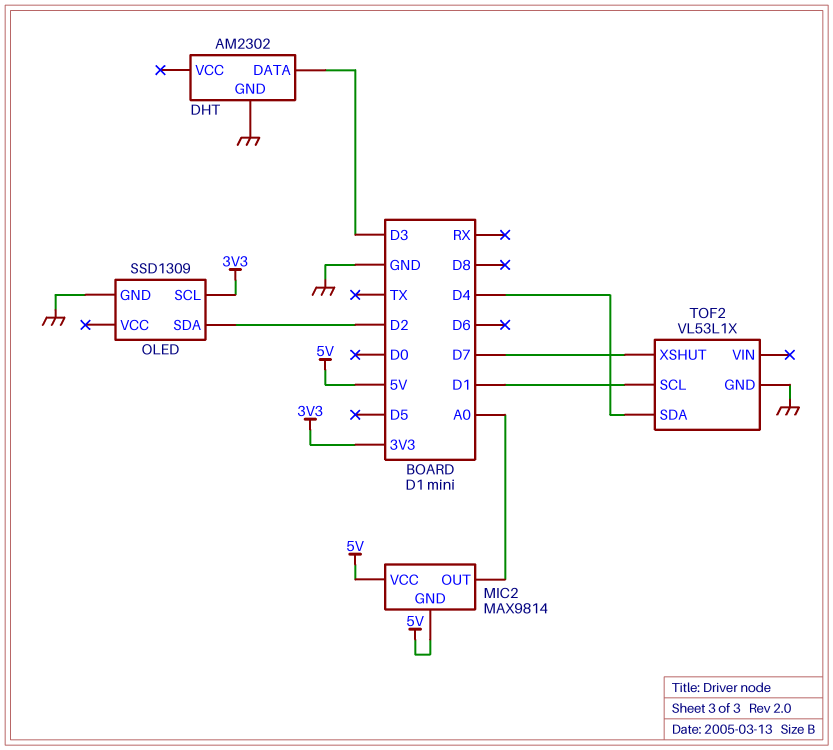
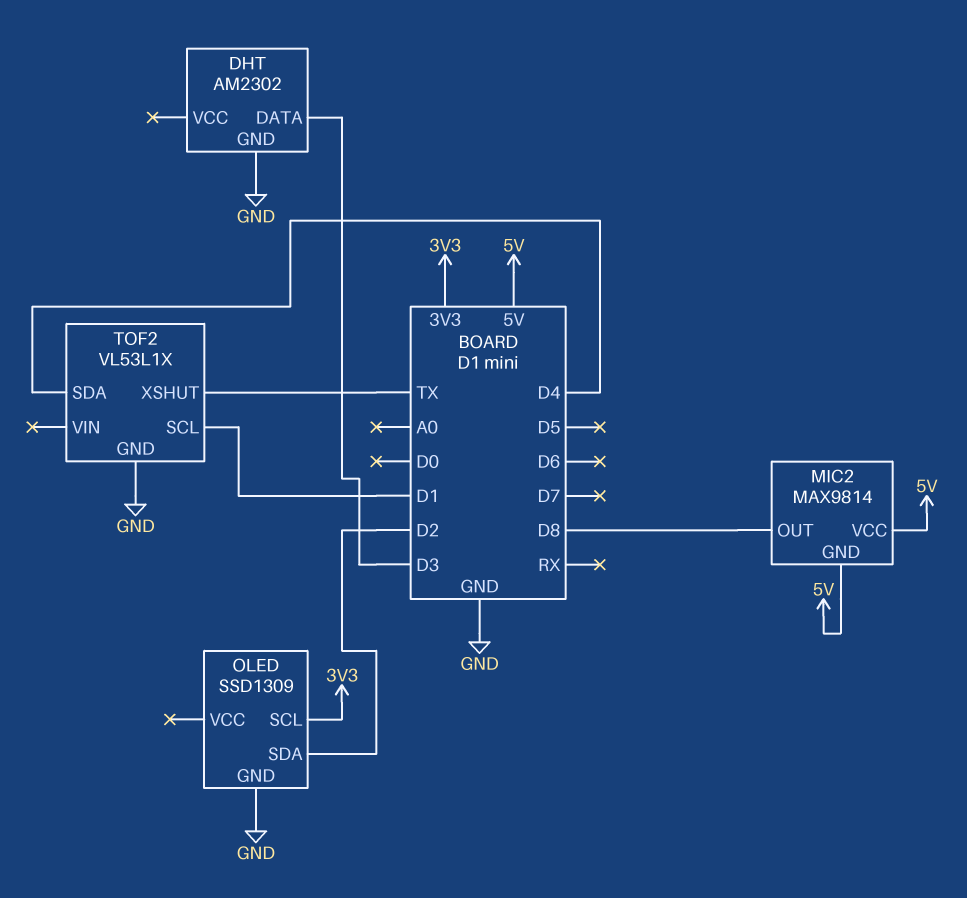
MIC2 pin OUT: A0 -> D8
TOF2 pin XSHUT: D7 -> TX

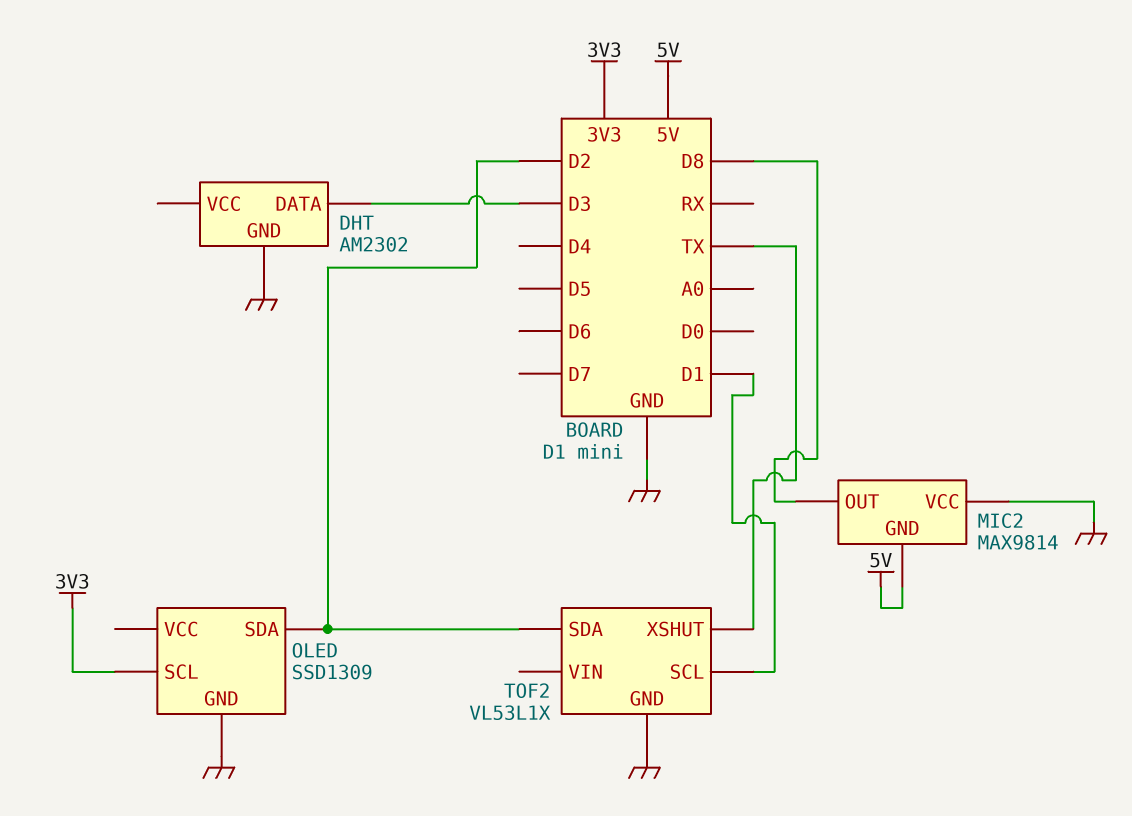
MIC2 pin VCC: 5V -> GND
TOF2 pin SDA: D4 -> D2

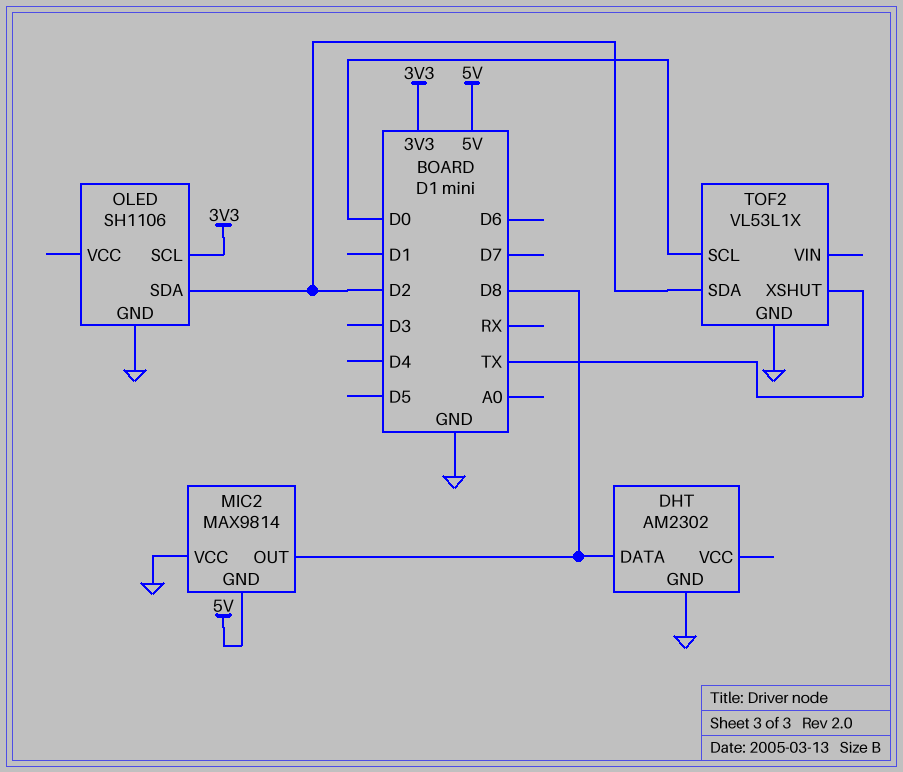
DHT pin DATA: D3 -> D8
OLED: SSD1309 -> SH1106
TOF2 pin SCL: D1 -> D0

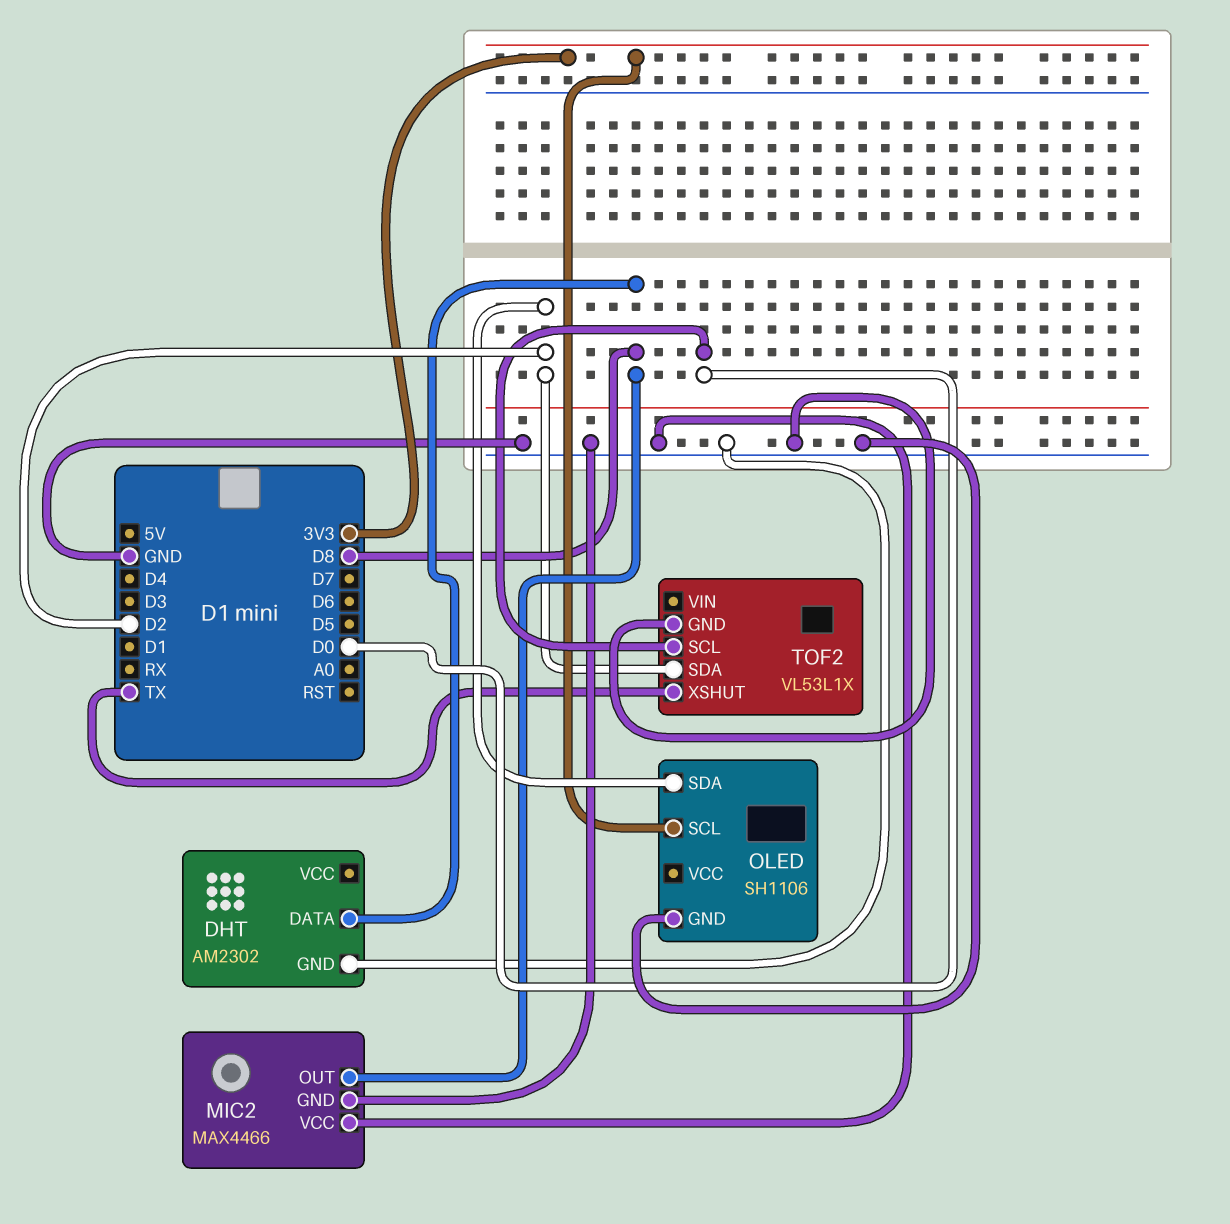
MIC2: MAX9814 -> MAX4466
MIC2 pin GND: 5V -> GND

